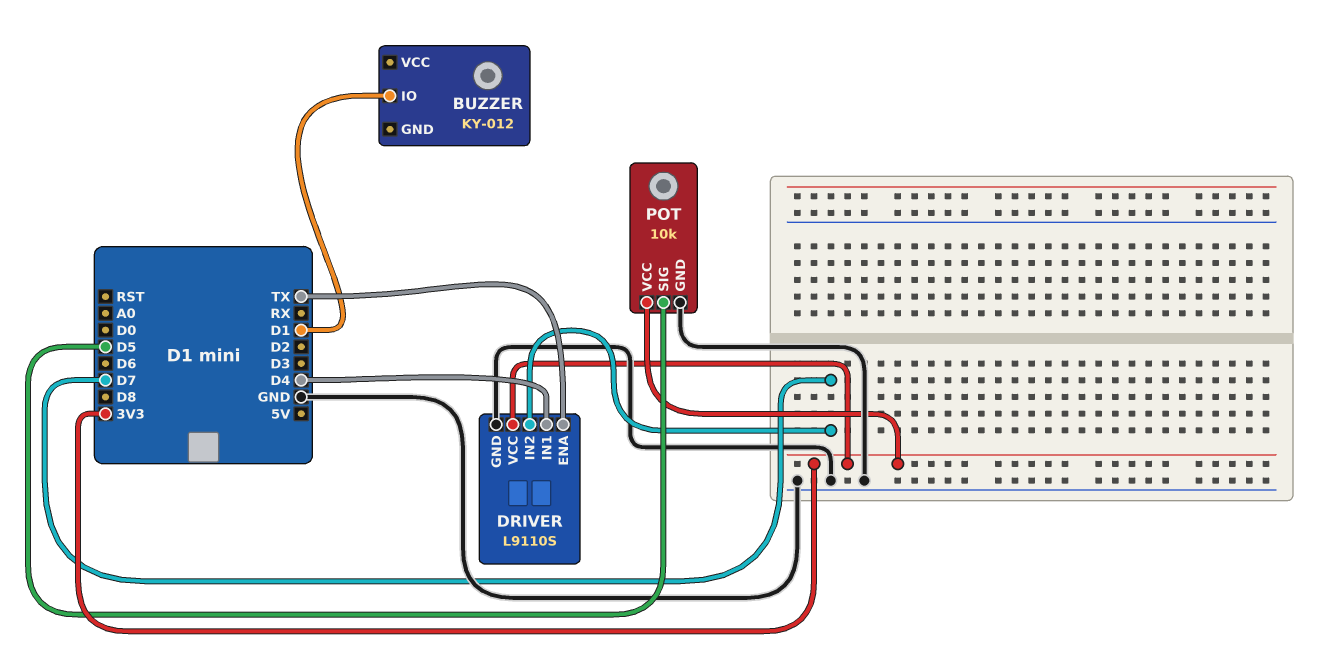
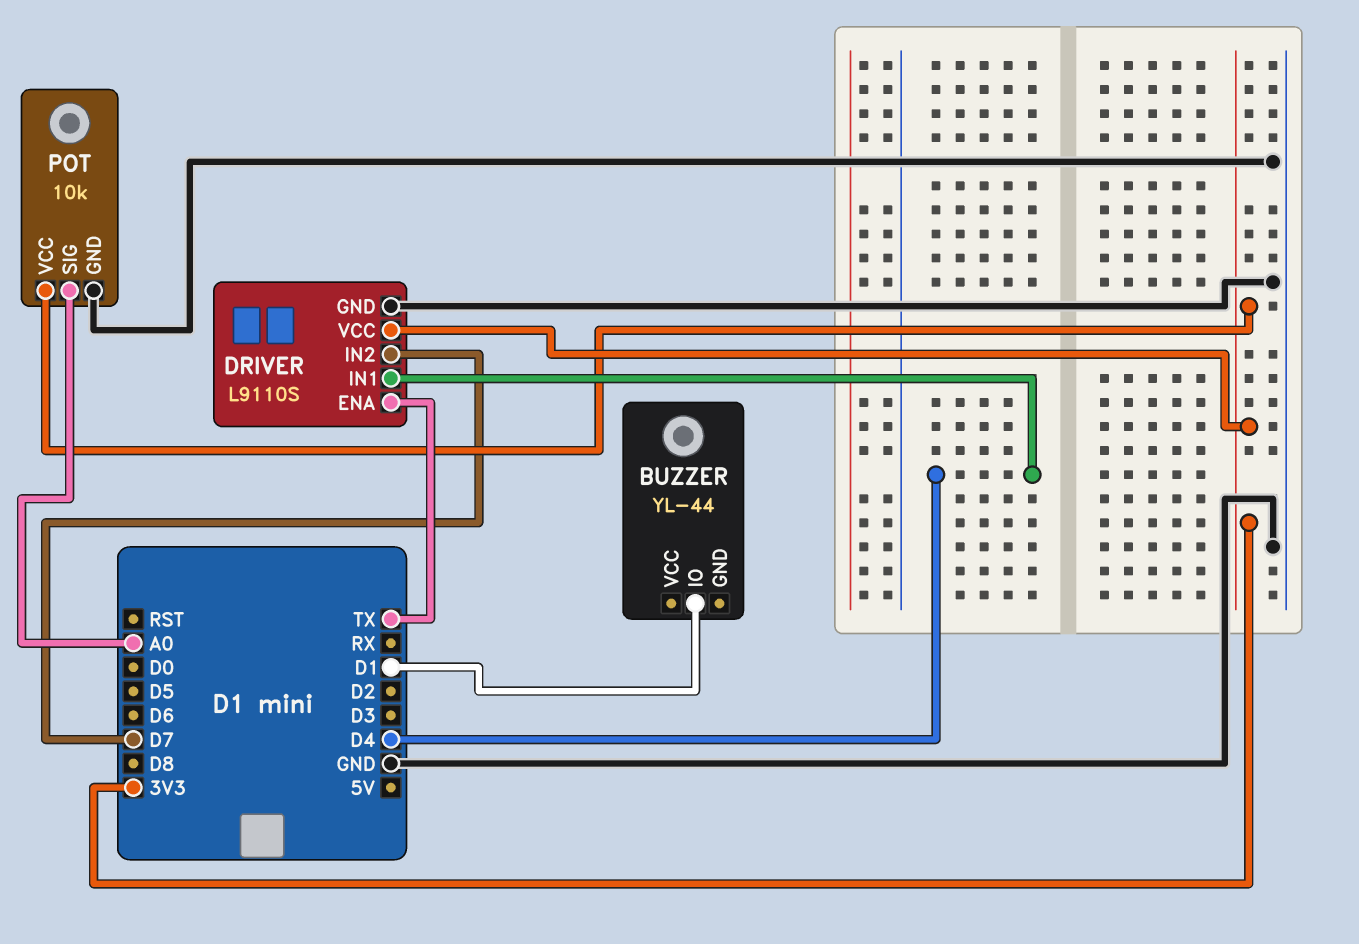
BUZZER: KY-012 -> YL-44
POT pin SIG: D5 -> A0

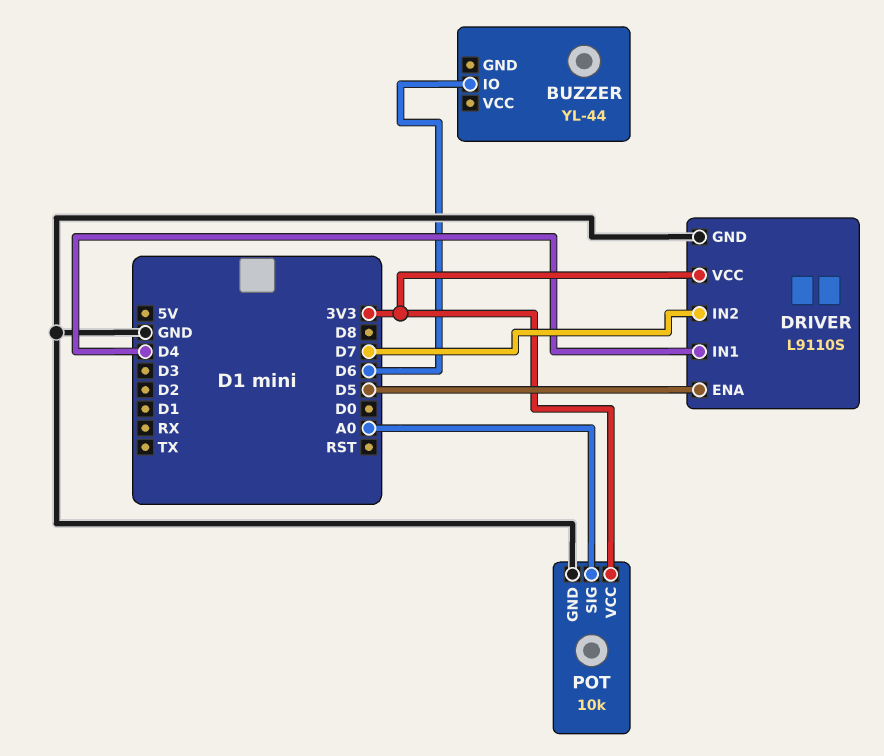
BUZZER pin IO: D1 -> D6
DRIVER pin ENA: TX -> D5

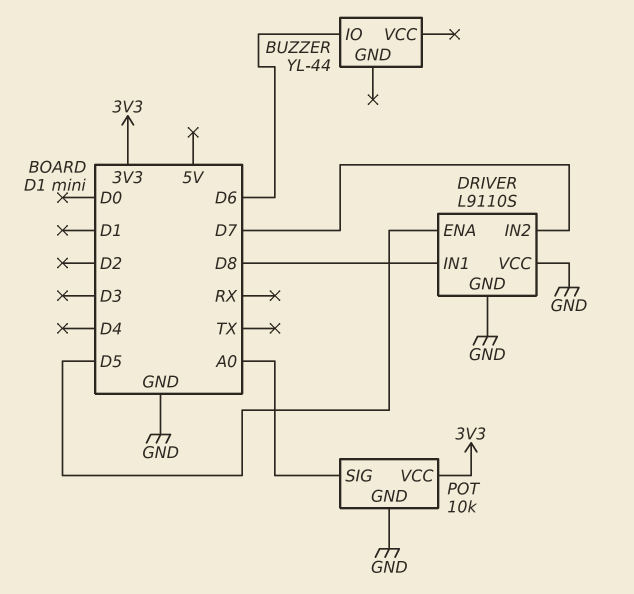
DRIVER pin IN1: D4 -> D8
DRIVER pin VCC: 3V3 -> GND

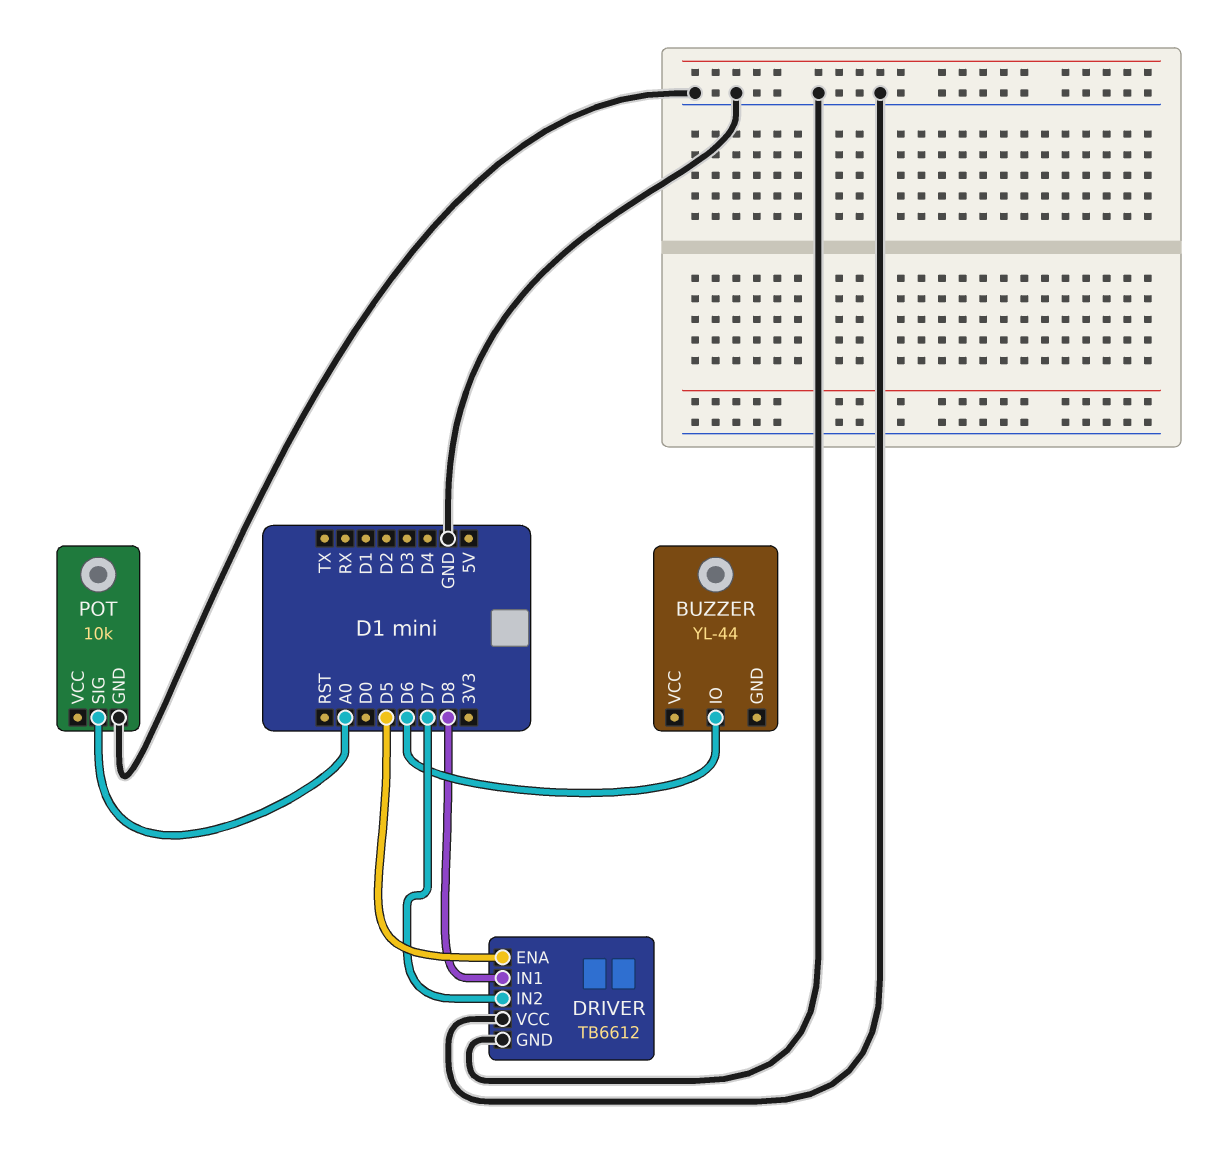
DRIVER: L9110S -> TB6612
POT pin VCC: 3V3 -> none

